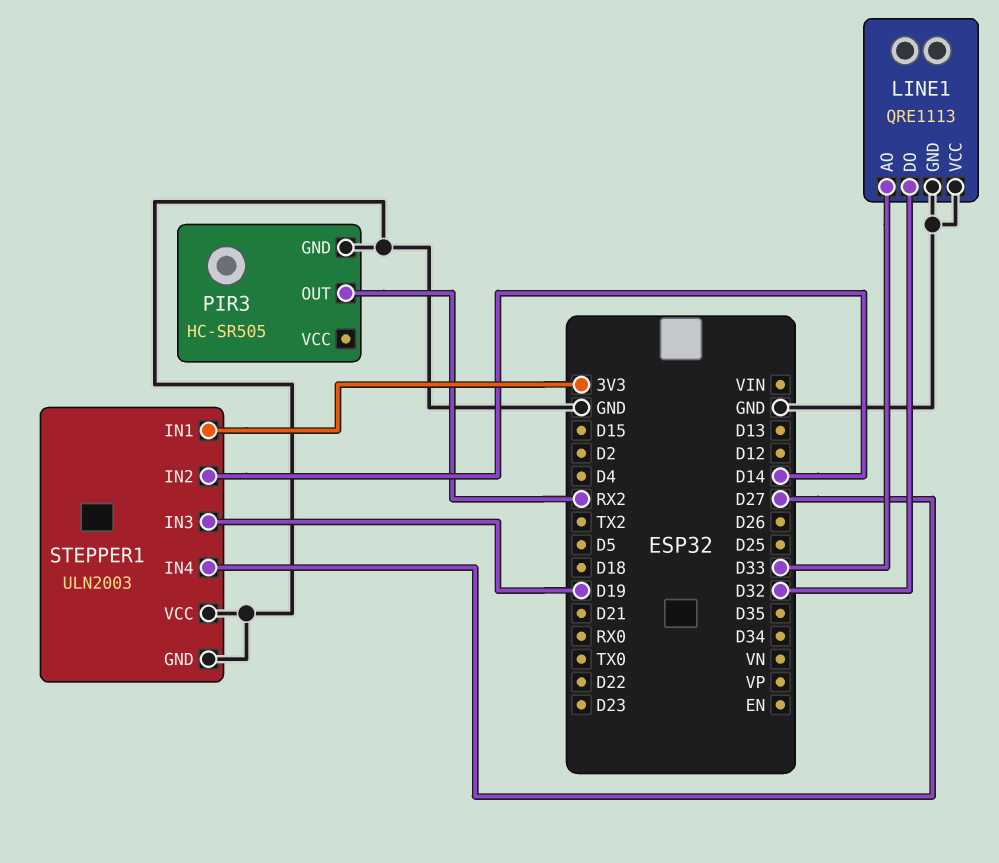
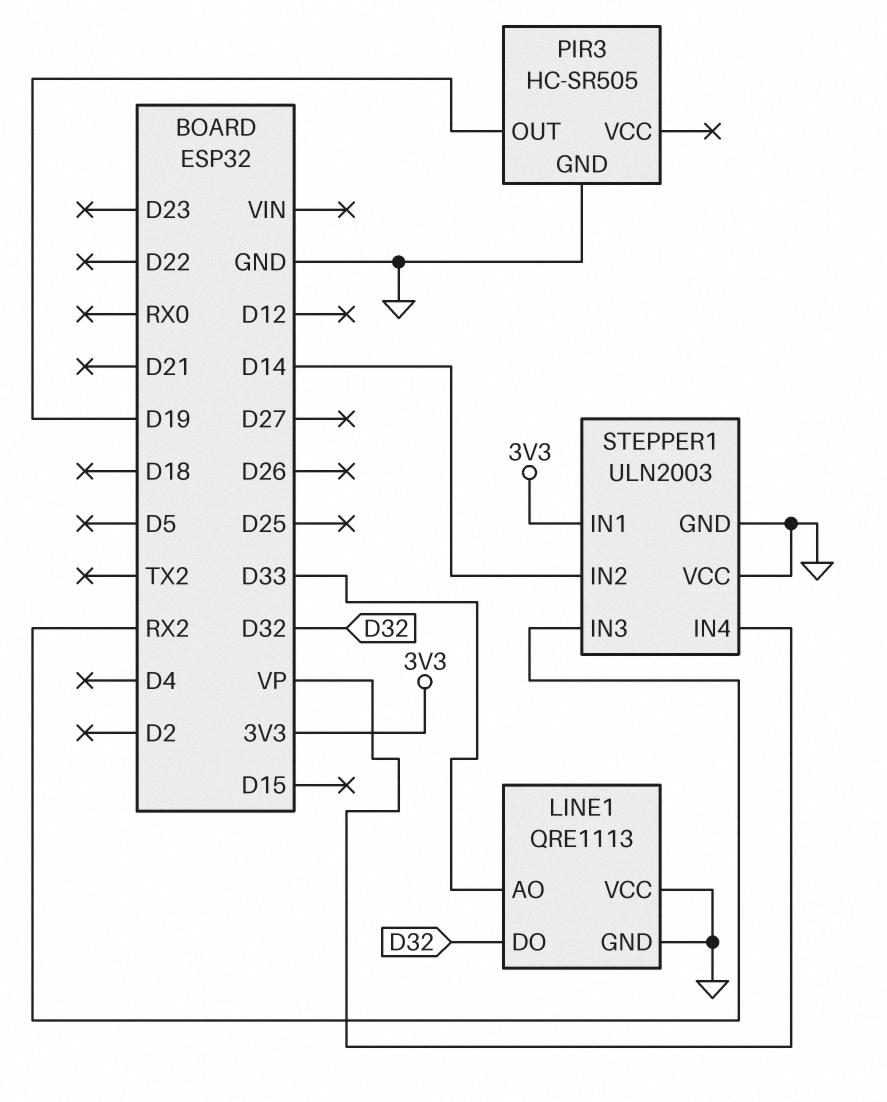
PIR3 pin OUT: RX2 -> D19
STEPPER1 pin IN3: D19 -> RX2
STEPPER1 pin IN4: D27 -> VP

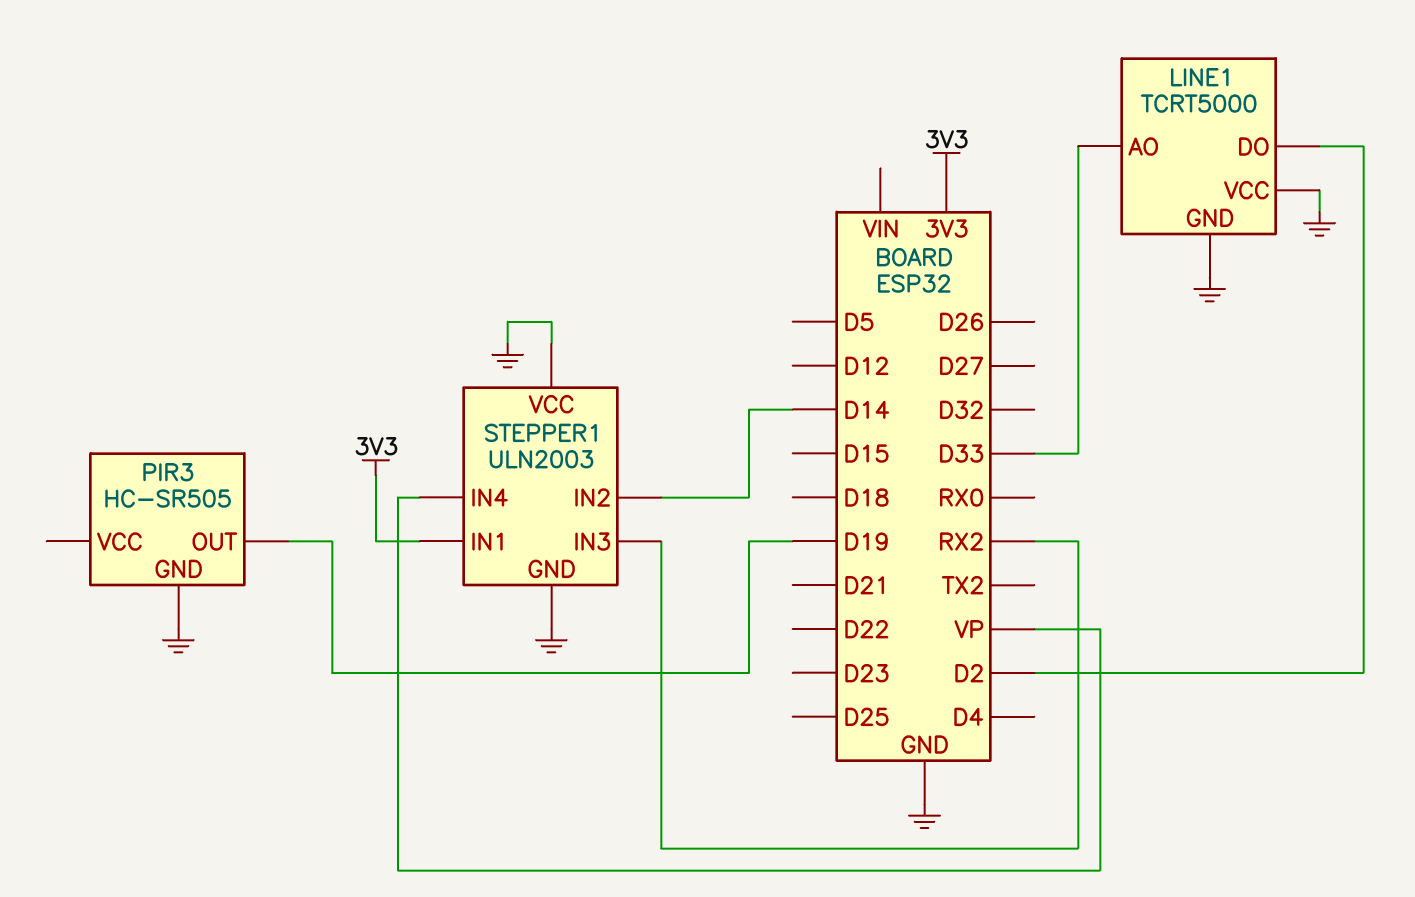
LINE1: QRE1113 -> TCRT5000
LINE1 pin DO: D32 -> D2

